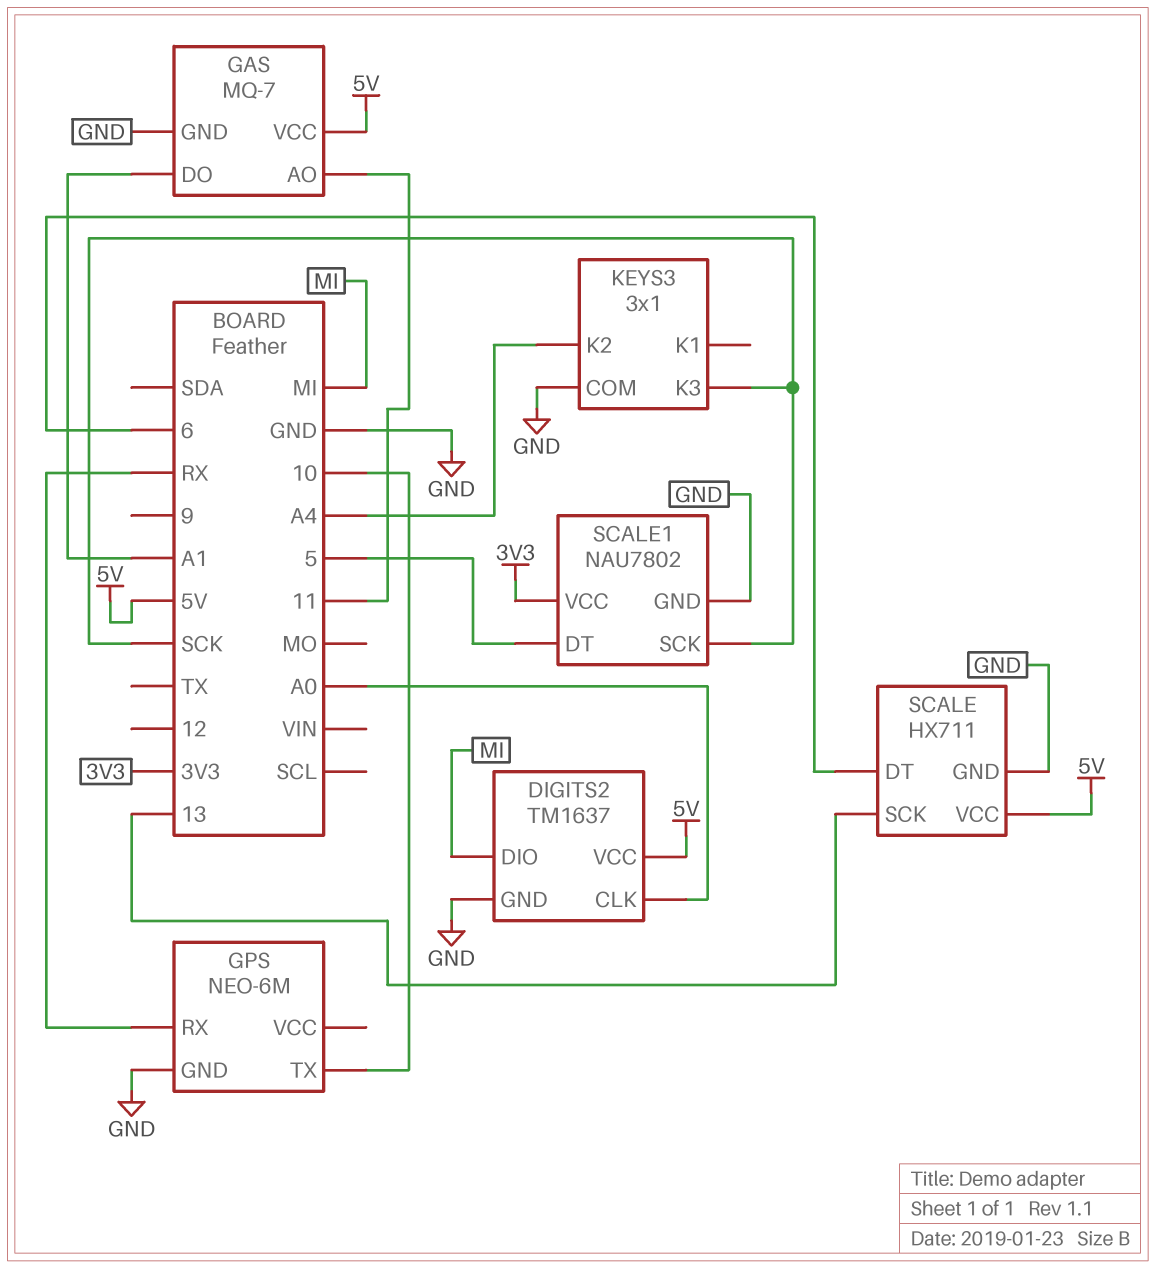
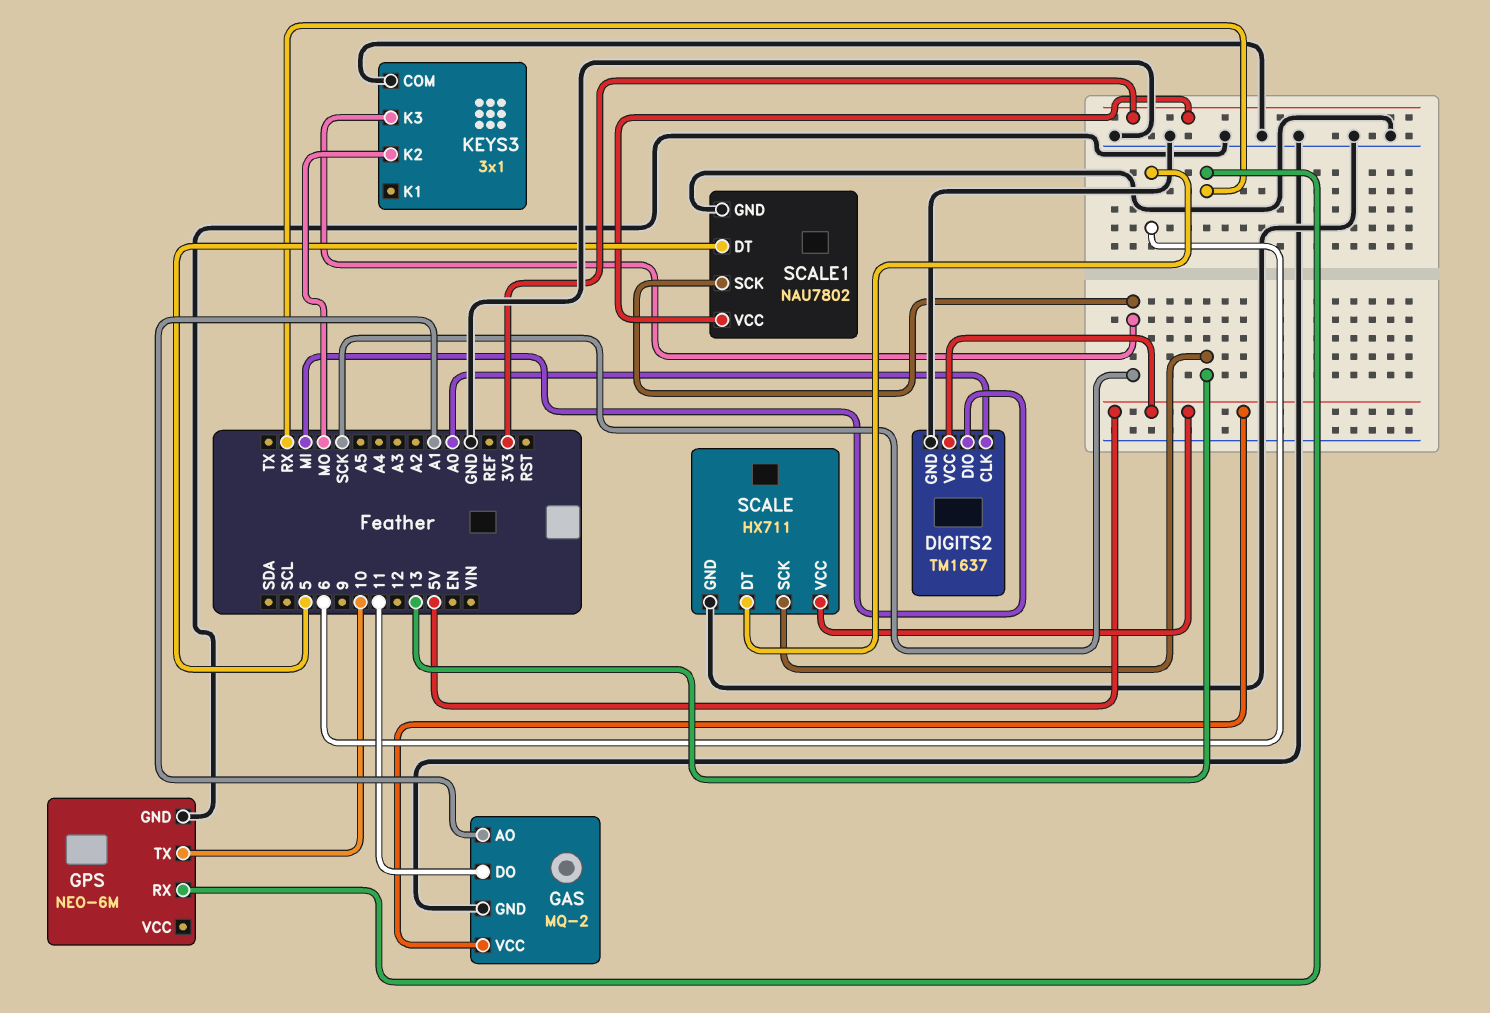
GAS: MQ-7 -> MQ-2
GAS pin AO: 11 -> A1
GAS pin DO: A1 -> 11
KEYS3 pin K2: A4 -> MO

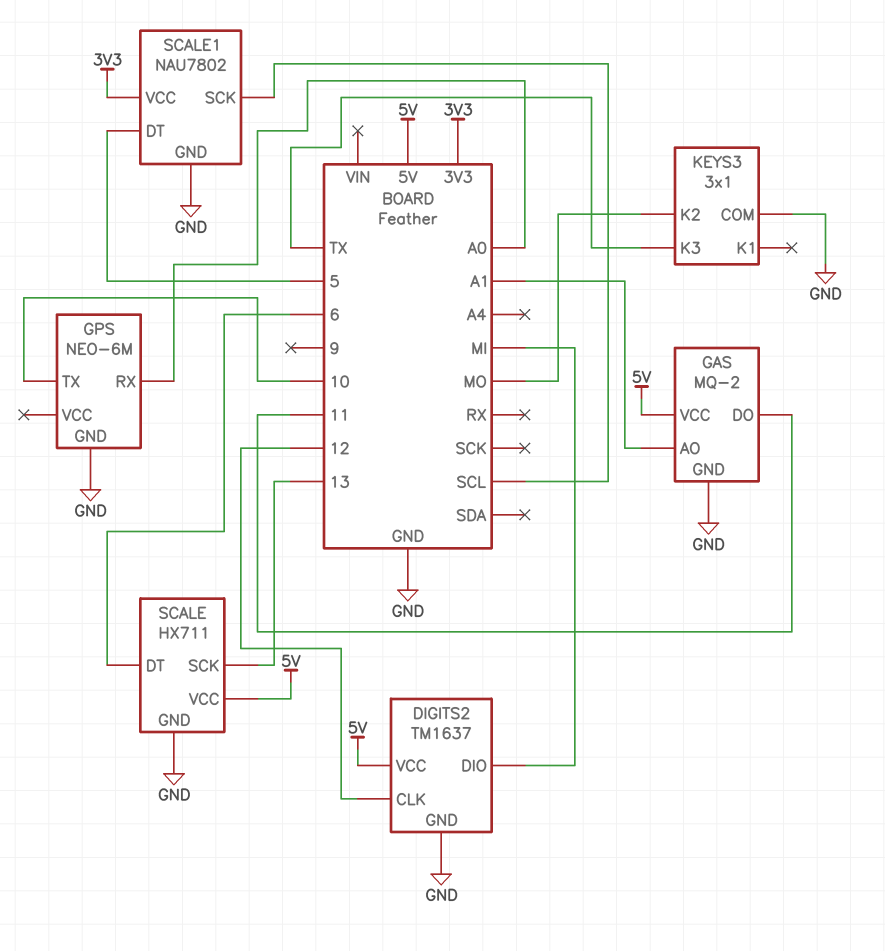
DIGITS2 pin CLK: A0 -> 12
GPS pin RX: RX -> A0
KEYS3 pin K3: SCK -> TX
SCALE1 pin SCK: SCK -> SCL

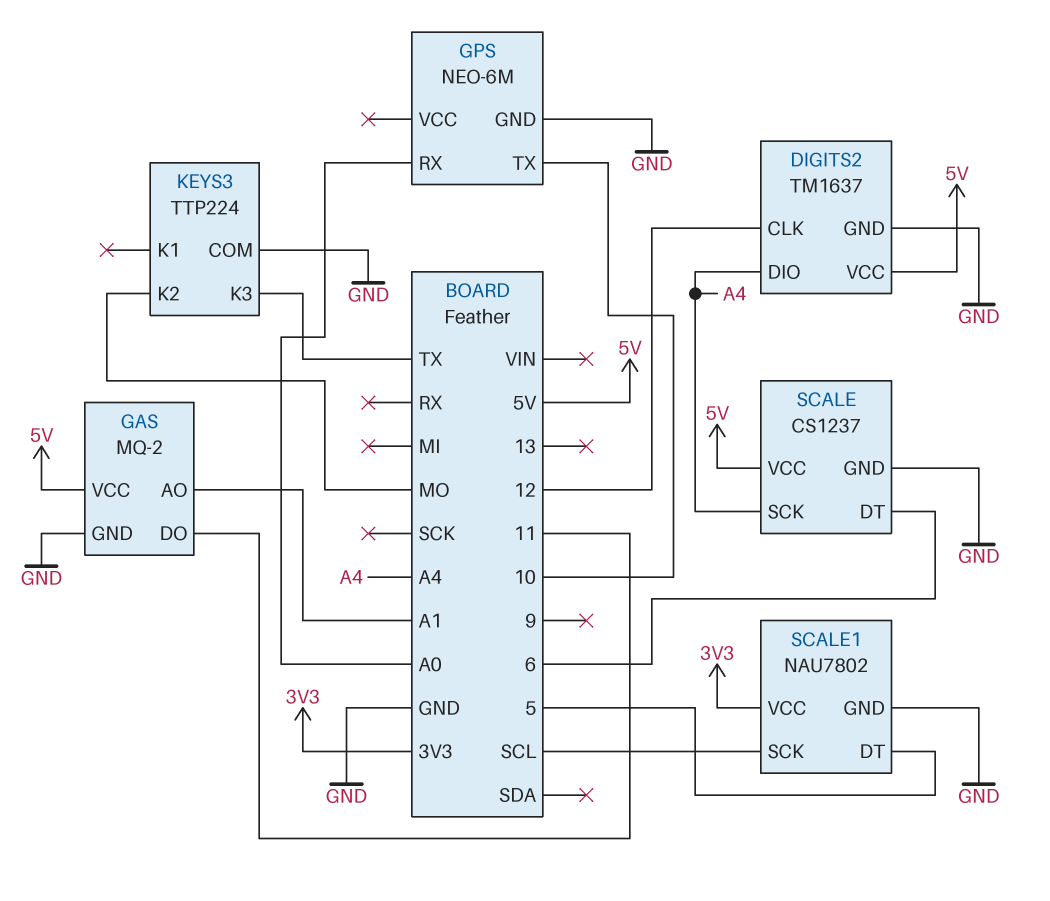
DIGITS2 pin DIO: MI -> A4
KEYS3: 3x1 -> TTP224
SCALE: HX711 -> CS1237
SCALE pin SCK: 13 -> A4

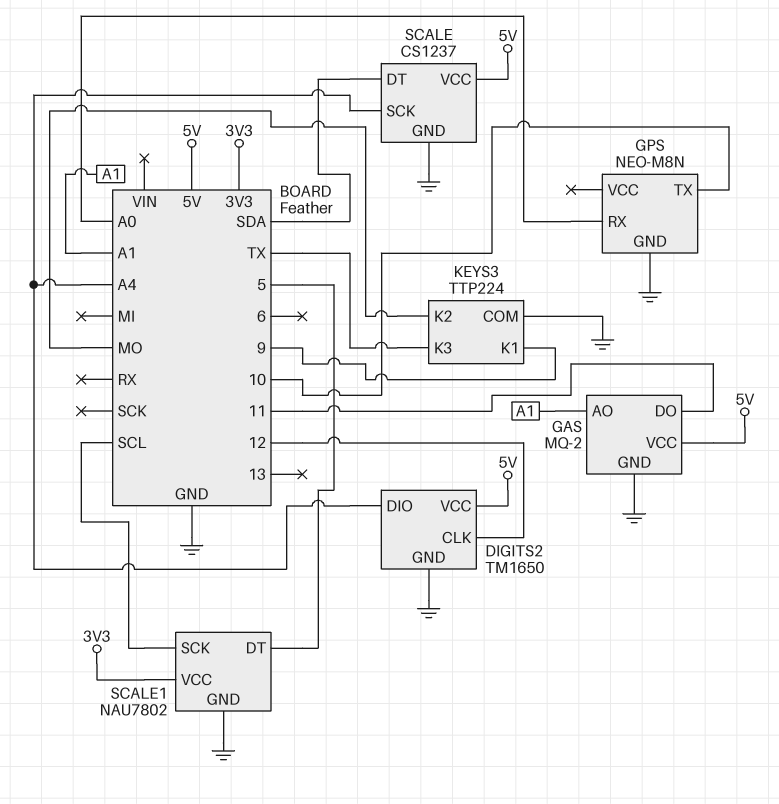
DIGITS2: TM1637 -> TM1650
GPS: NEO-6M -> NEO-M8N
KEYS3 pin K1: none -> 9
SCALE pin DT: 6 -> SDA

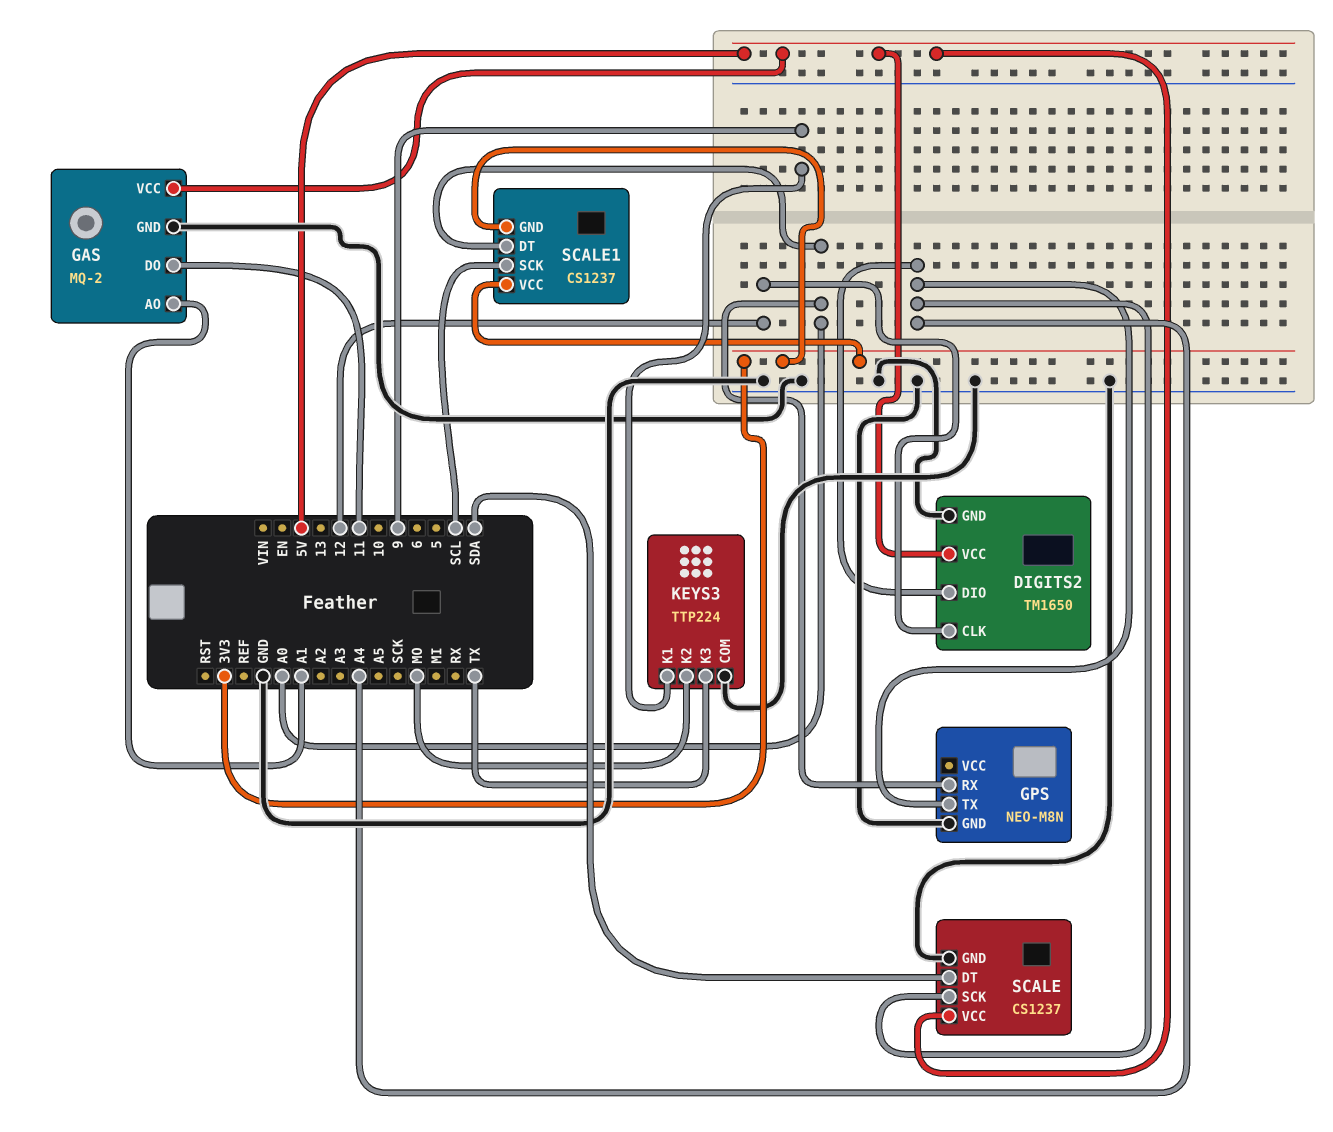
GPS pin TX: 10 -> A4
SCALE1: NAU7802 -> CS1237
SCALE1 pin DT: 5 -> A0
SCALE1 pin GND: GND -> 3V3

